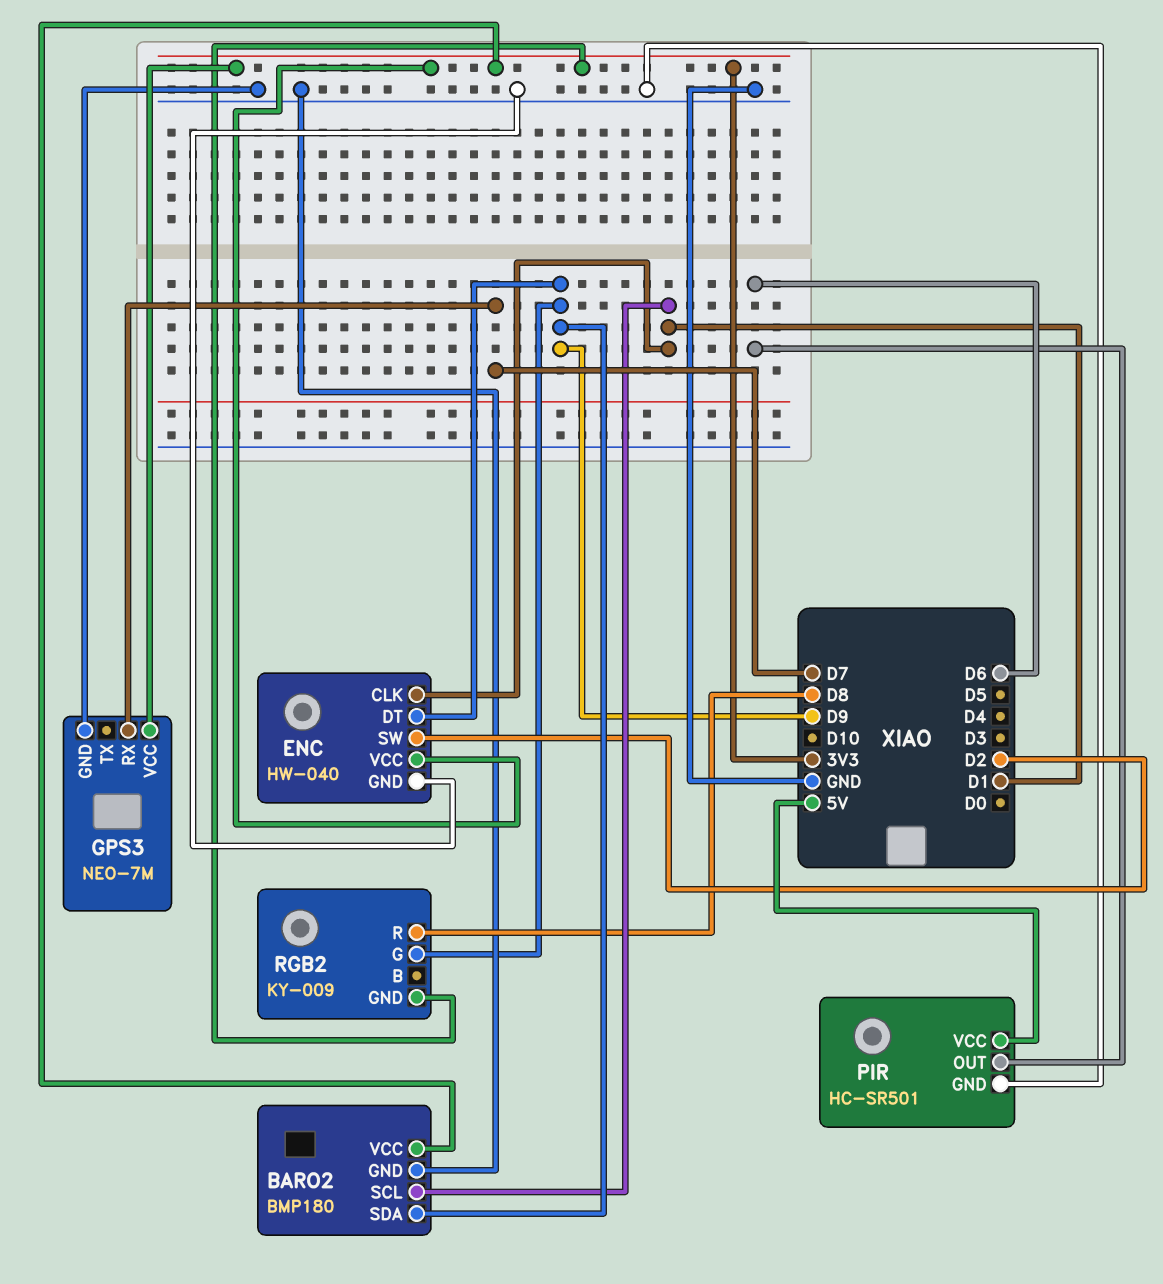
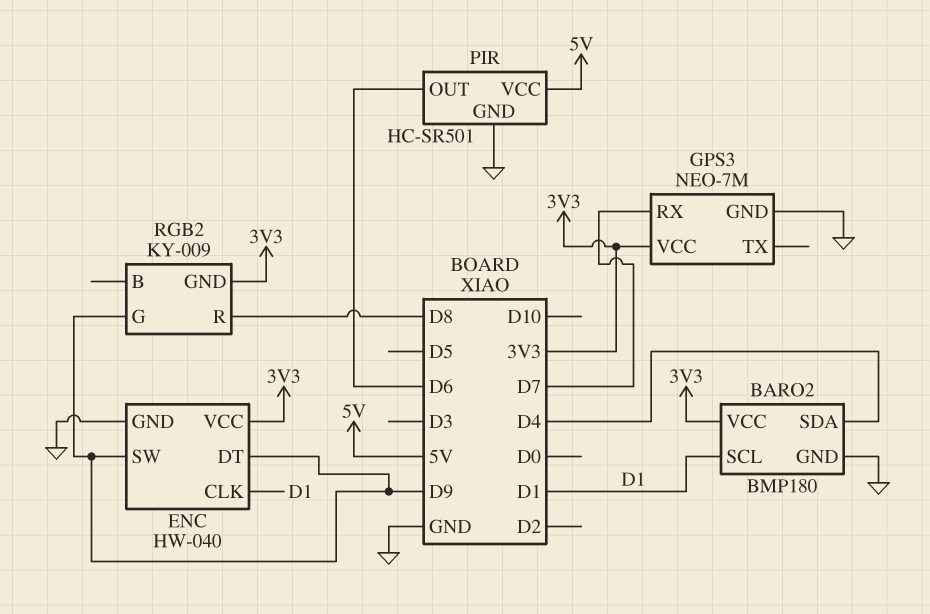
BARO2 pin SDA: D9 -> D4
ENC pin SW: D2 -> D9

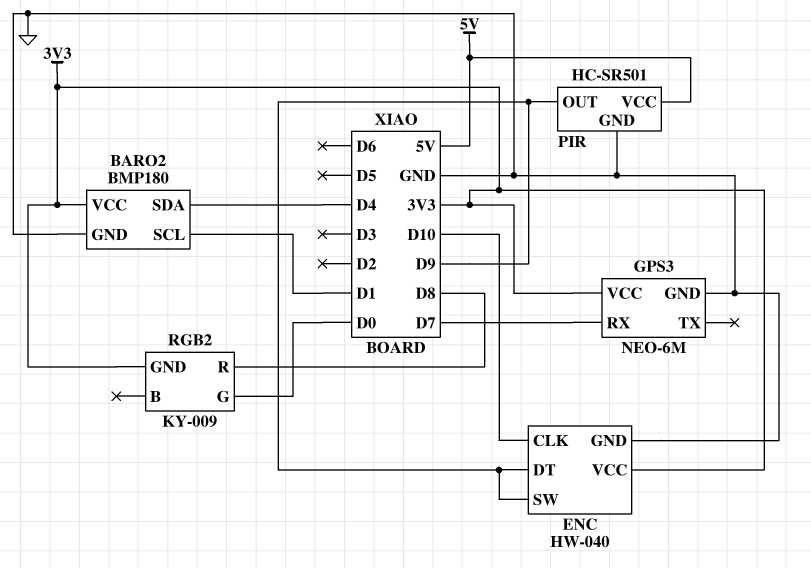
ENC pin CLK: D1 -> D10
GPS3: NEO-7M -> NEO-6M
PIR pin OUT: D6 -> D9
RGB2 pin G: D9 -> D0

